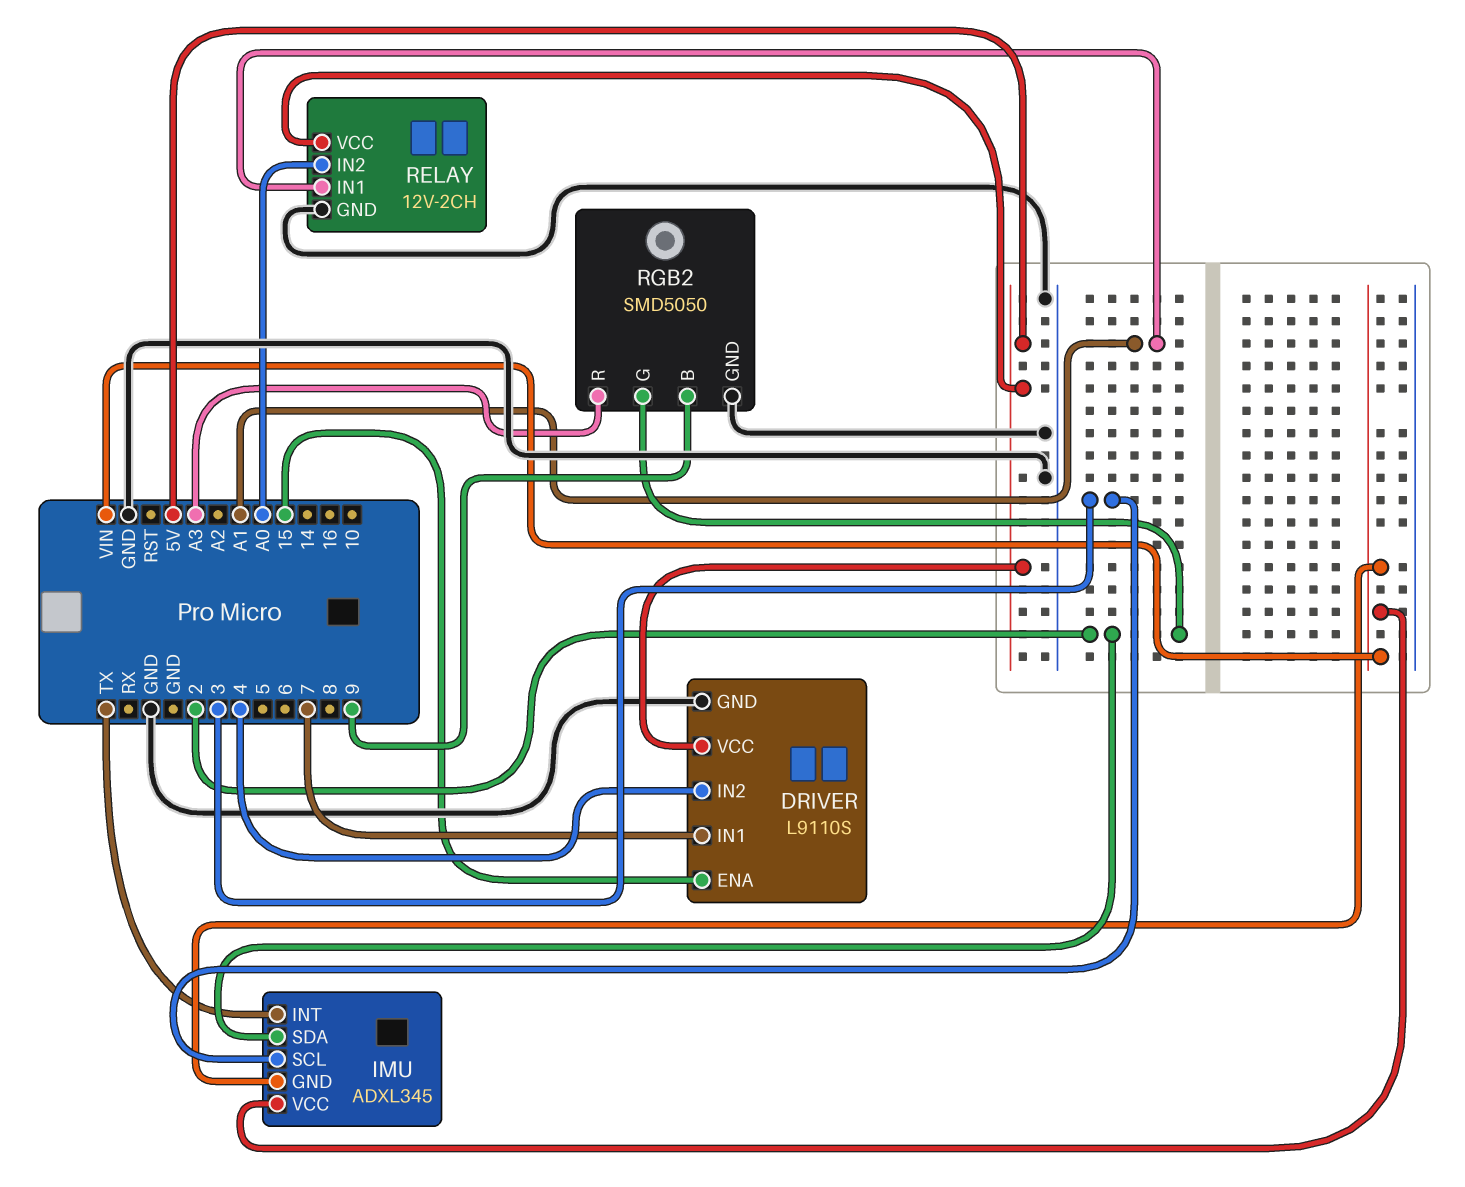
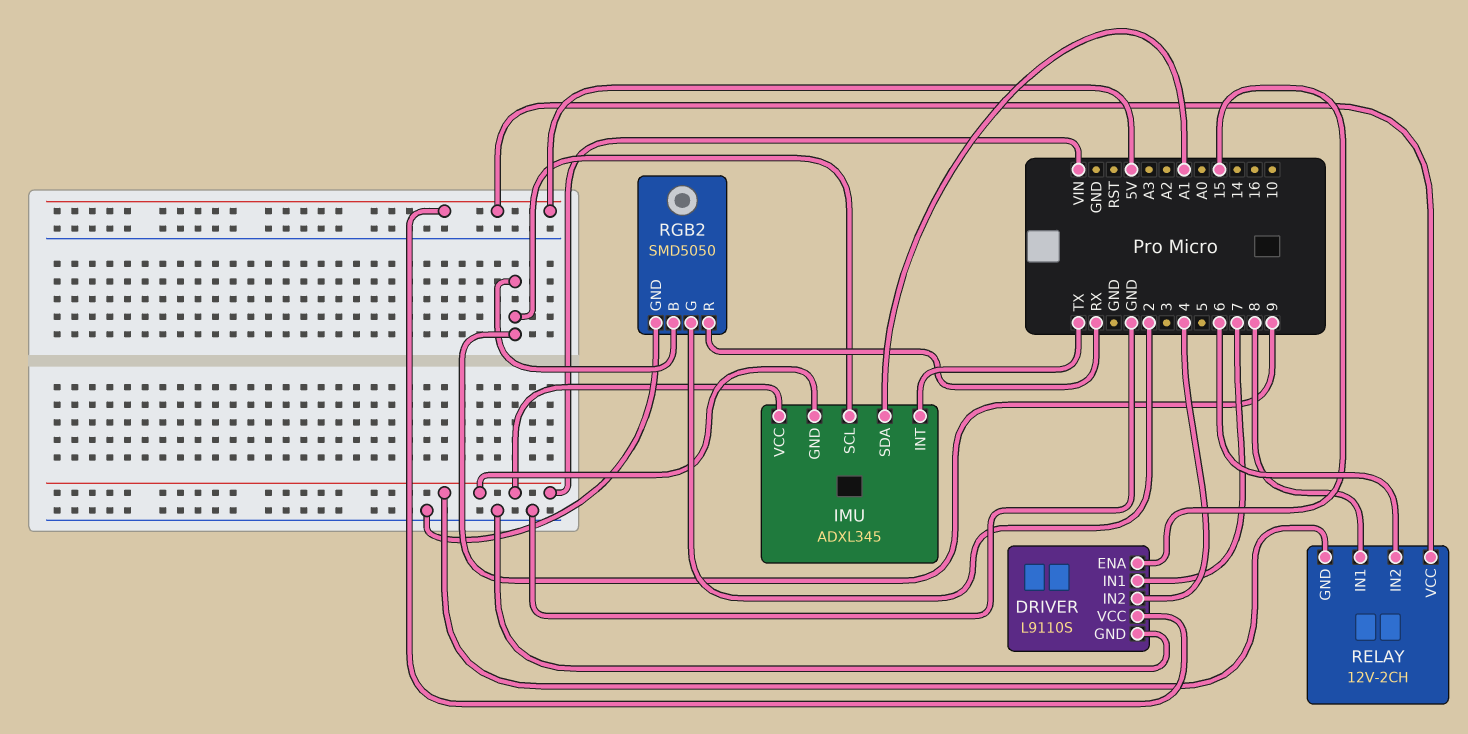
IMU pin SCL: 3 -> 9
IMU pin SDA: 2 -> A1
RELAY pin GND: GND -> VIN
RELAY pin IN1: A1 -> 8
RELAY pin IN2: A0 -> 6
RGB2 pin R: A3 -> RX

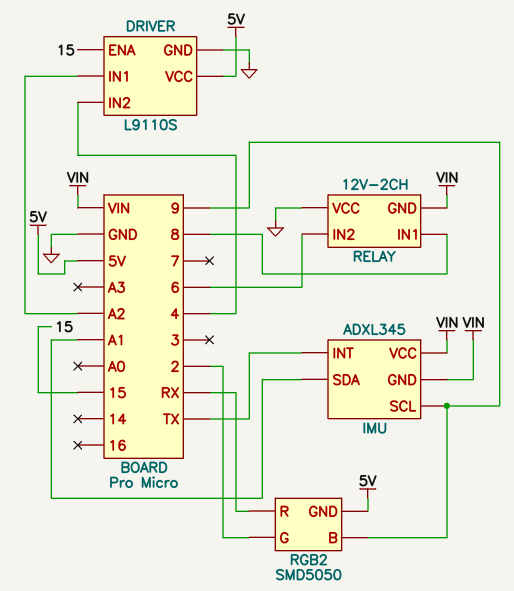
DRIVER pin IN1: 7 -> A2
RELAY pin VCC: 5V -> GND
RGB2 pin GND: GND -> 5V

